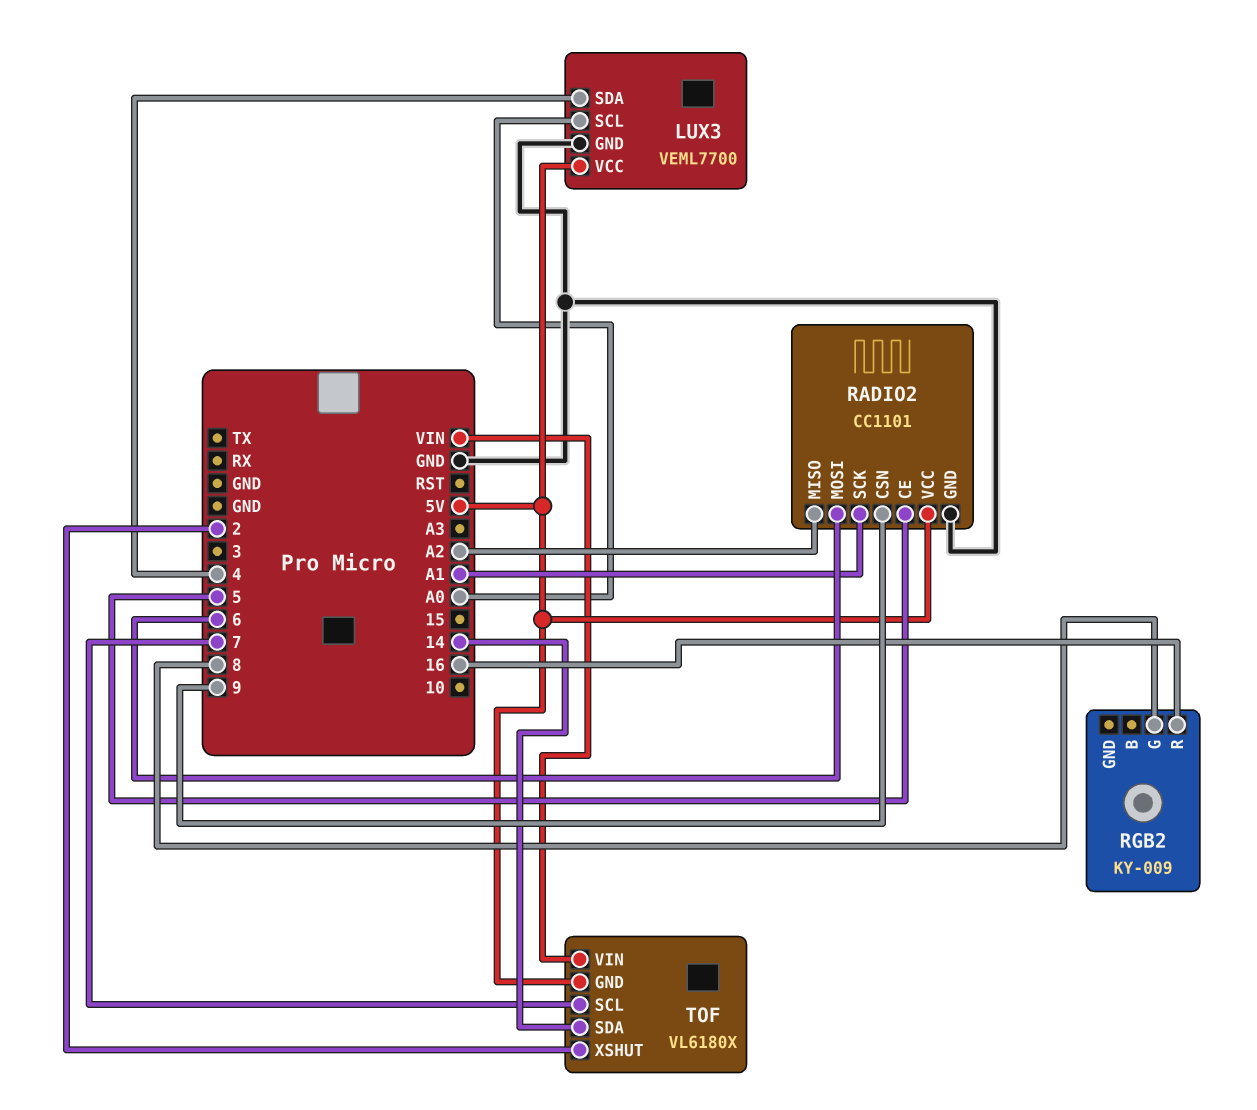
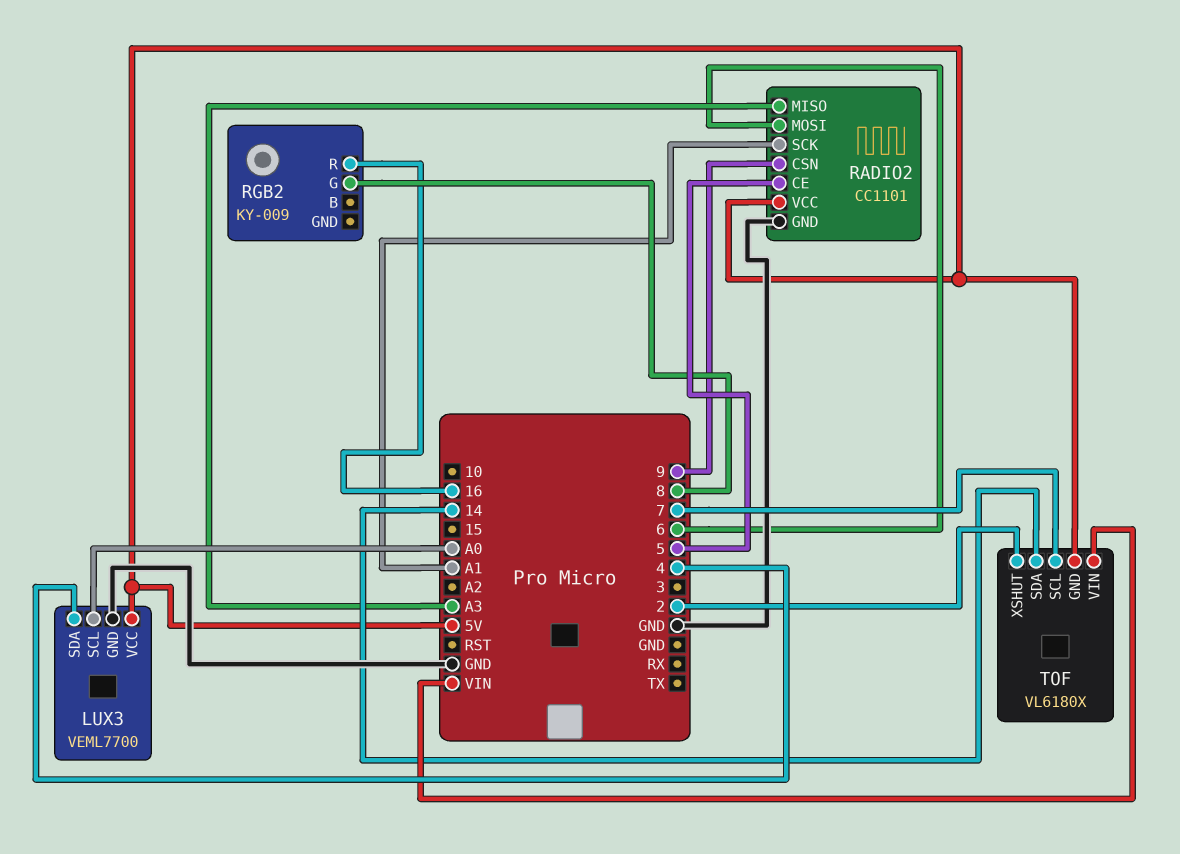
RADIO2 pin MISO: A2 -> A3

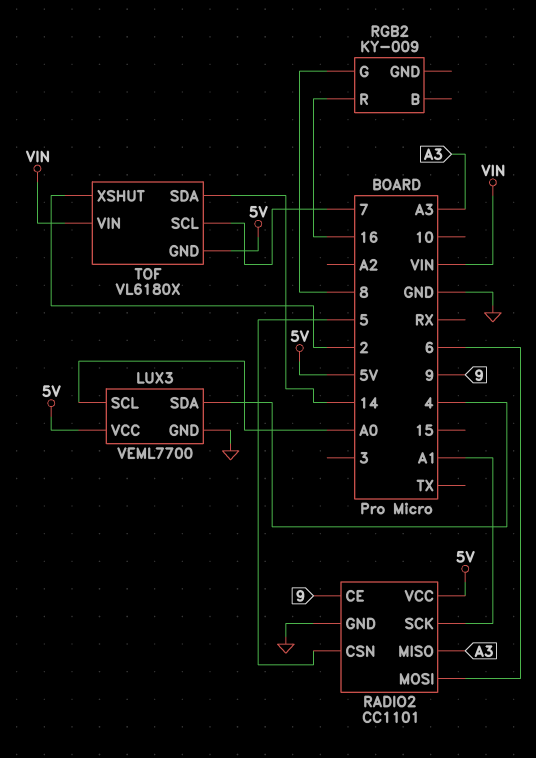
RADIO2 pin CE: 5 -> 9
RADIO2 pin CSN: 9 -> 5

